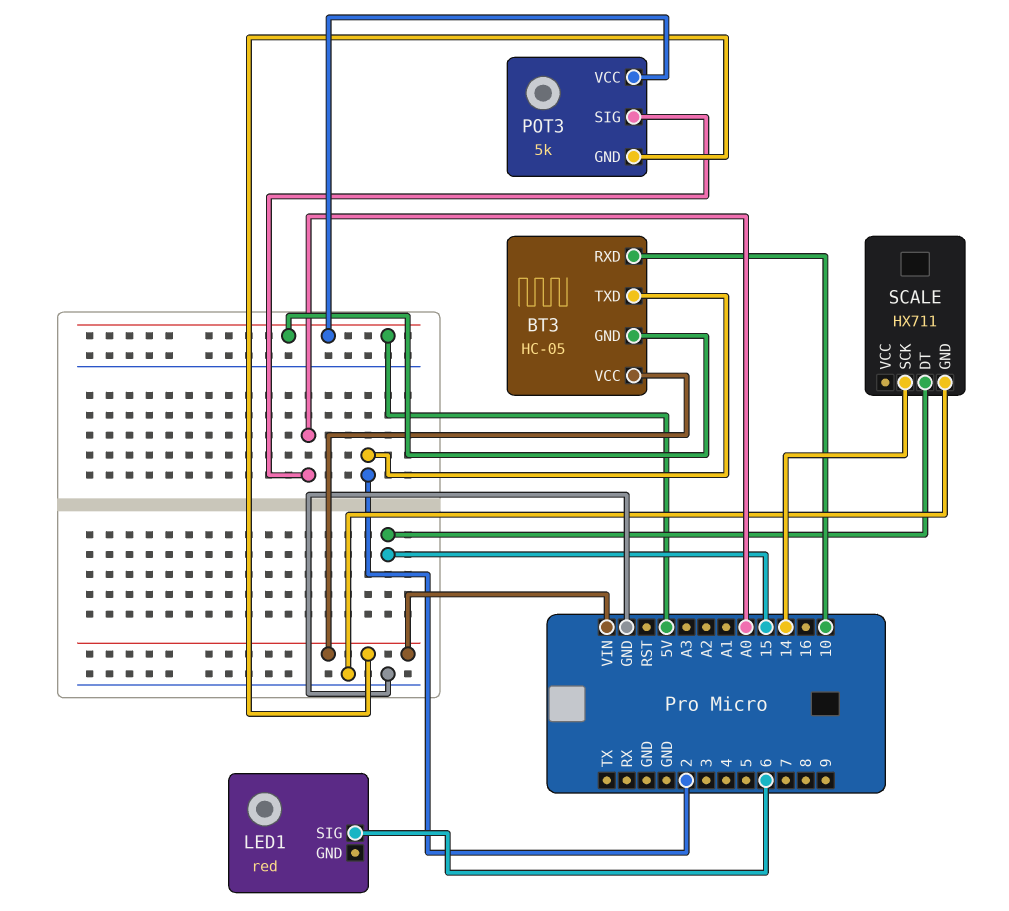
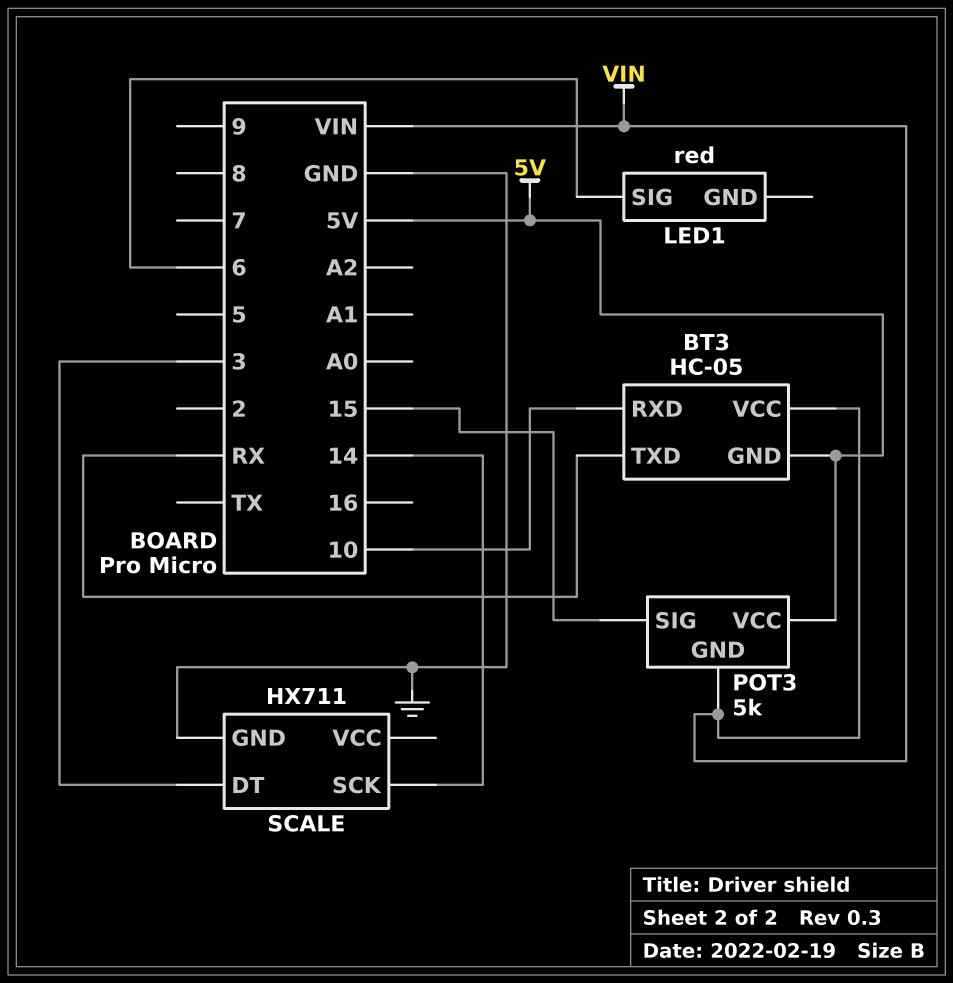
BT3 pin TXD: 2 -> RX
POT3 pin SIG: A0 -> 15
SCALE pin DT: 15 -> 3

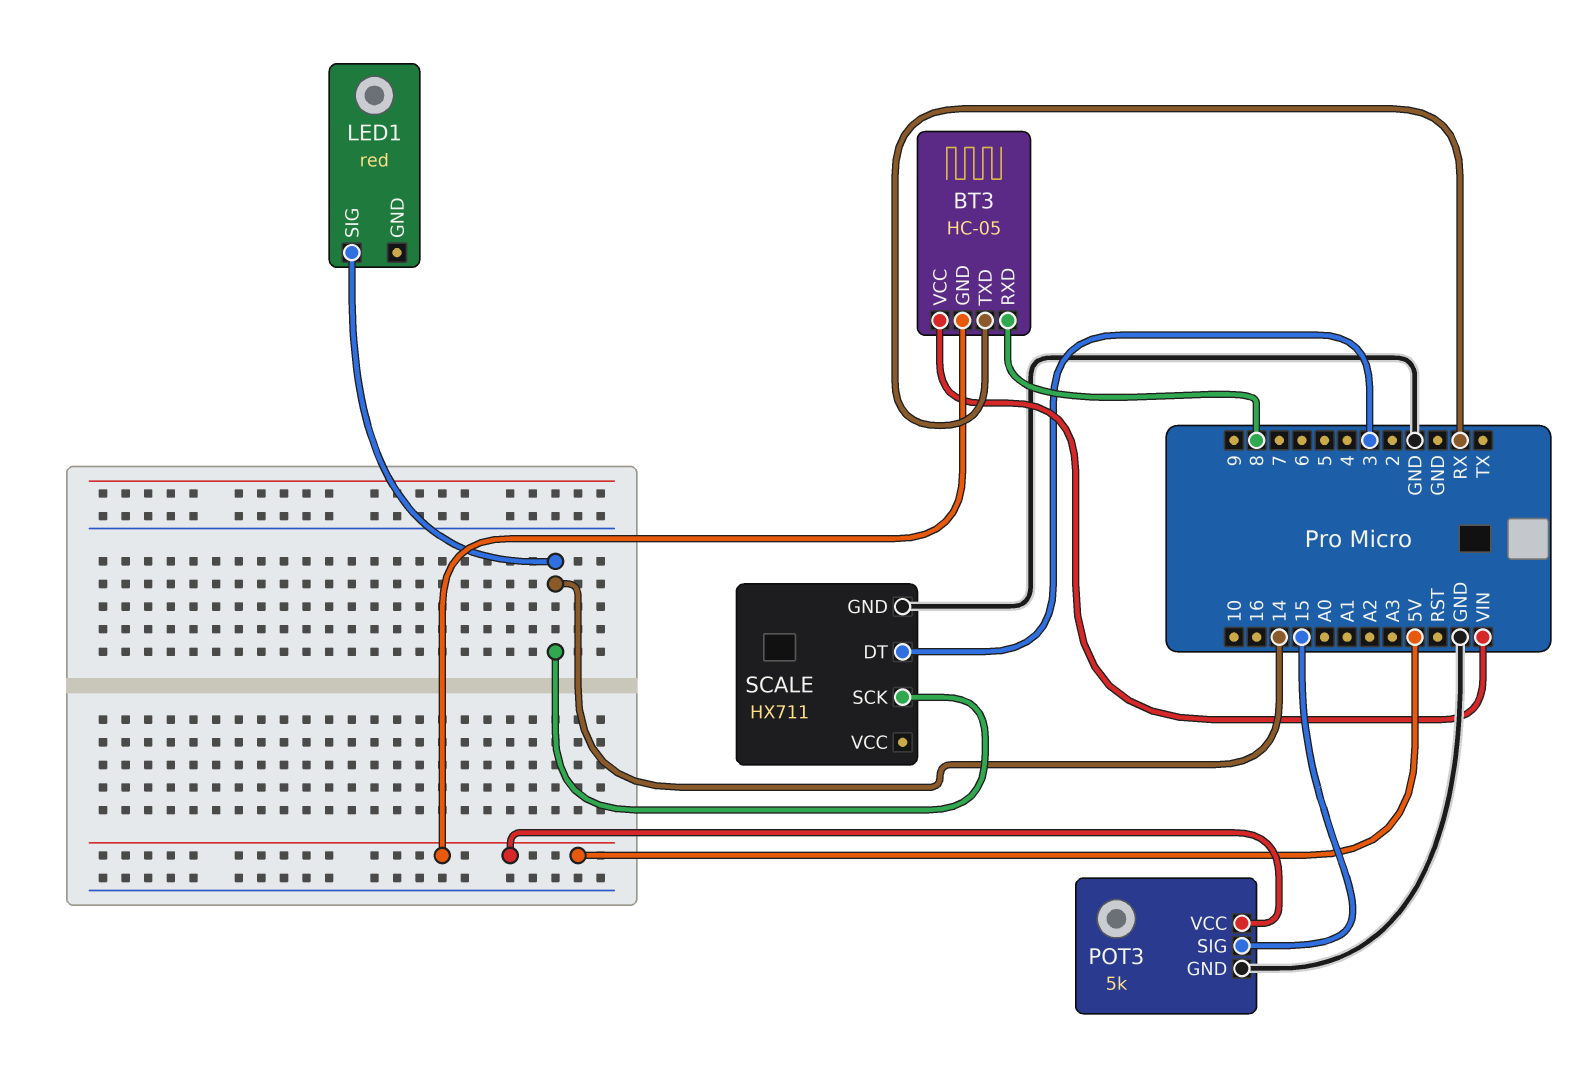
BT3 pin RXD: 10 -> 8
LED1 pin SIG: 6 -> 14
POT3 pin GND: VIN -> GND

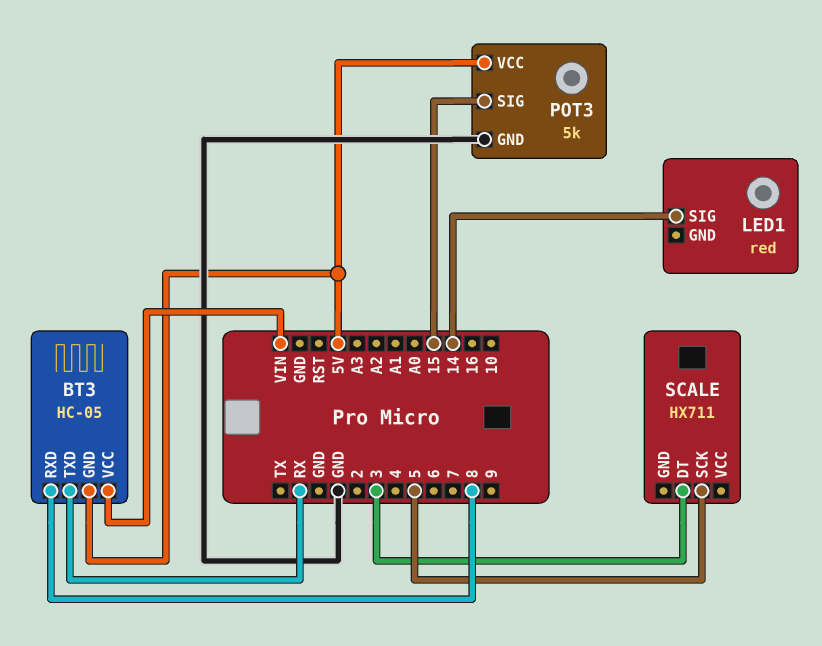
SCALE pin GND: GND -> none
SCALE pin SCK: 14 -> 5

